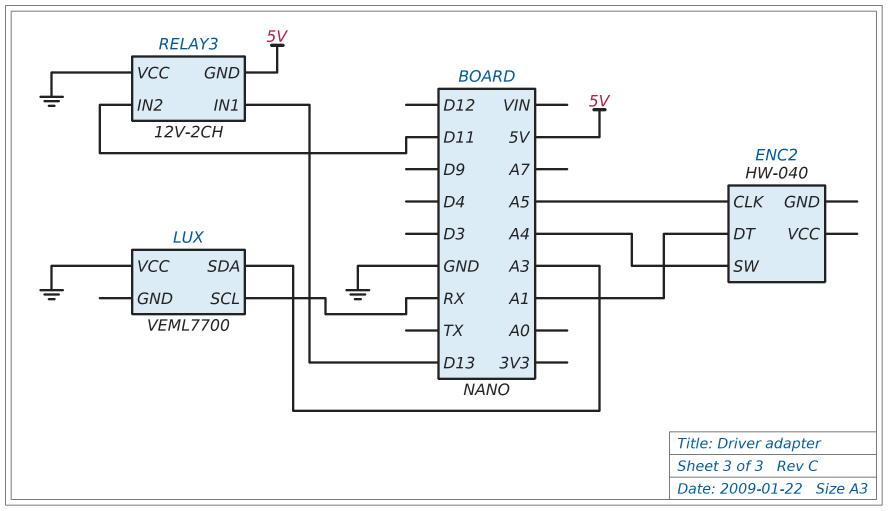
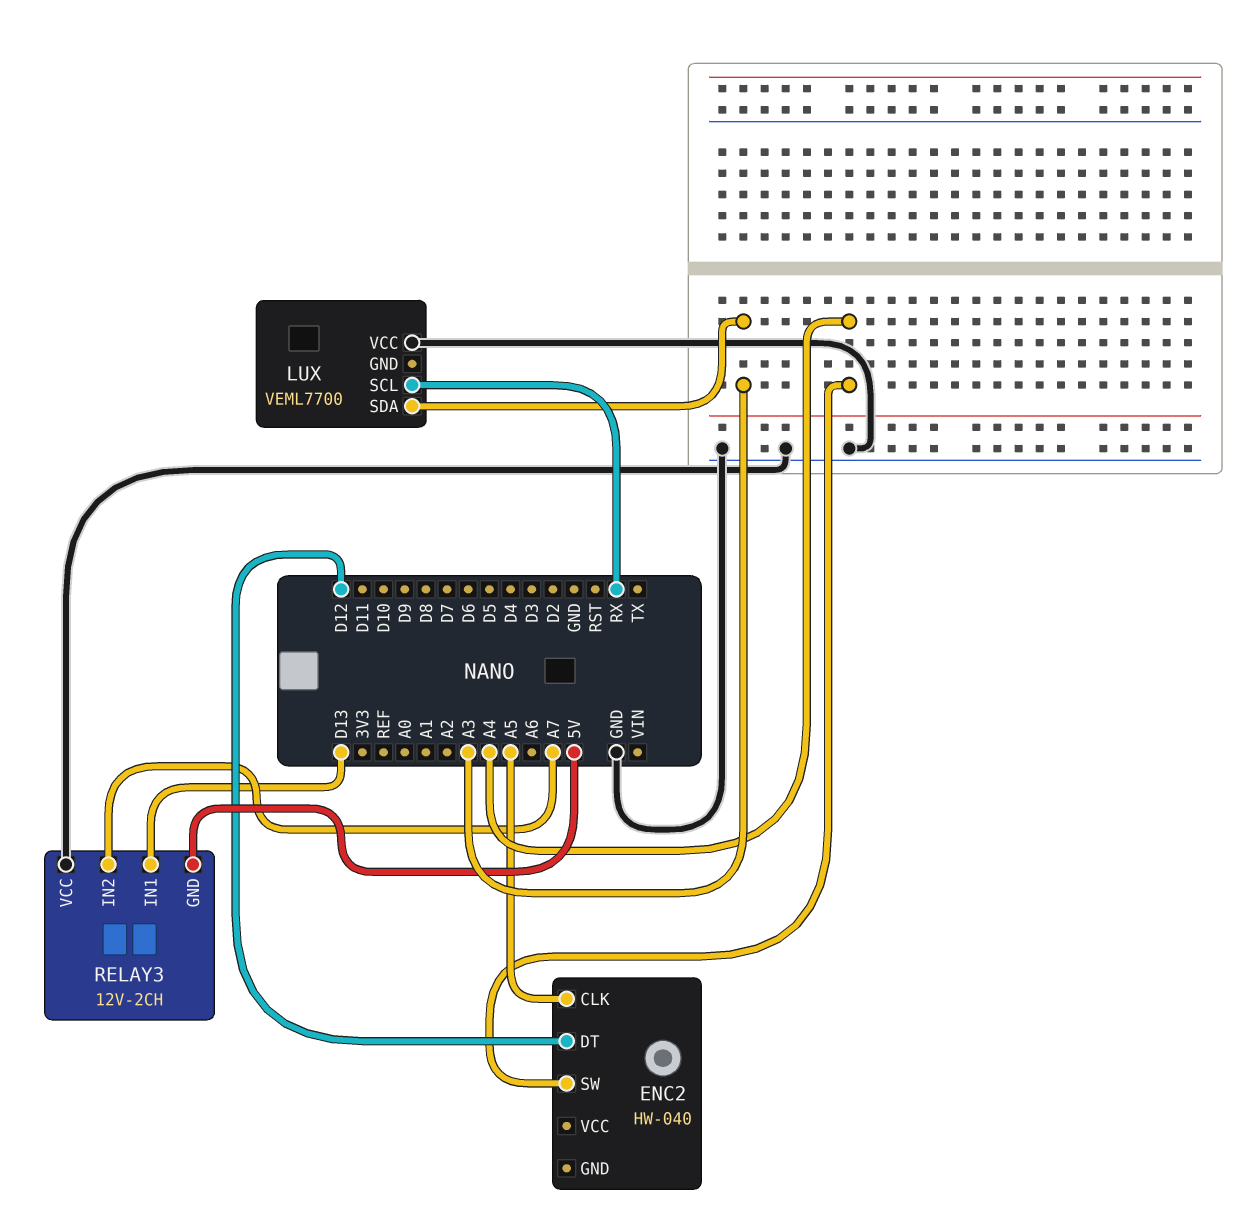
ENC2 pin DT: A1 -> D12
RELAY3 pin IN2: D11 -> A7

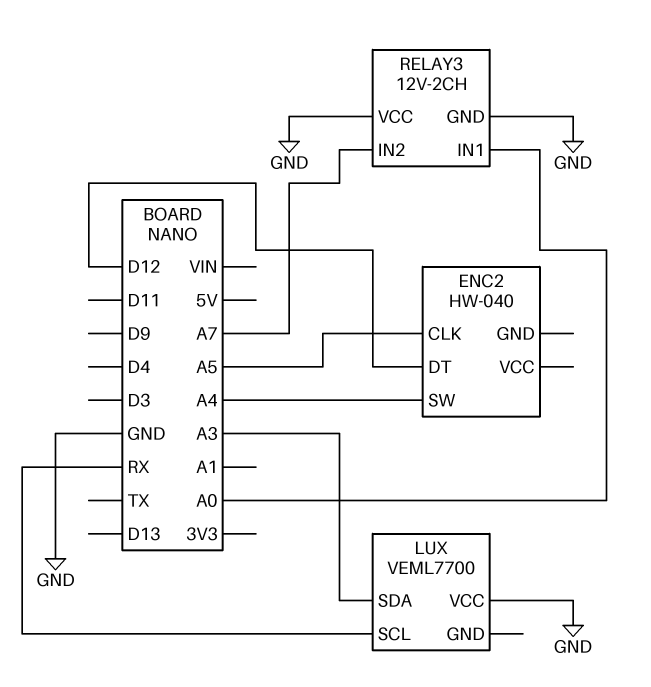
RELAY3 pin GND: 5V -> GND
RELAY3 pin IN1: D13 -> A0

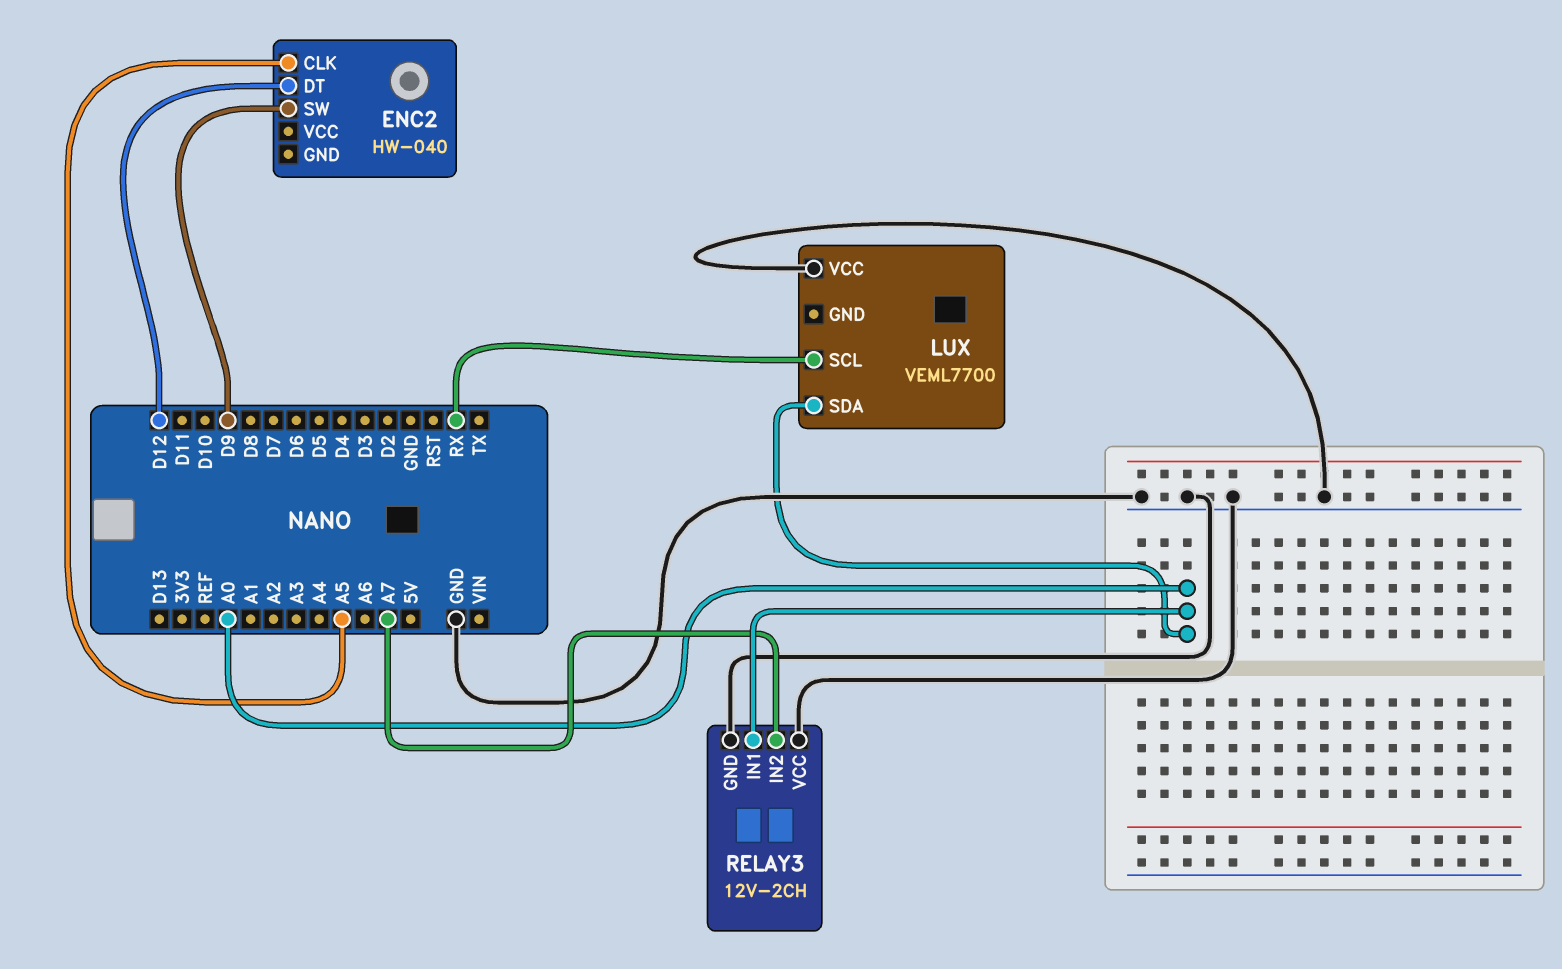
ENC2 pin SW: A4 -> D9
LUX pin SDA: A3 -> A0

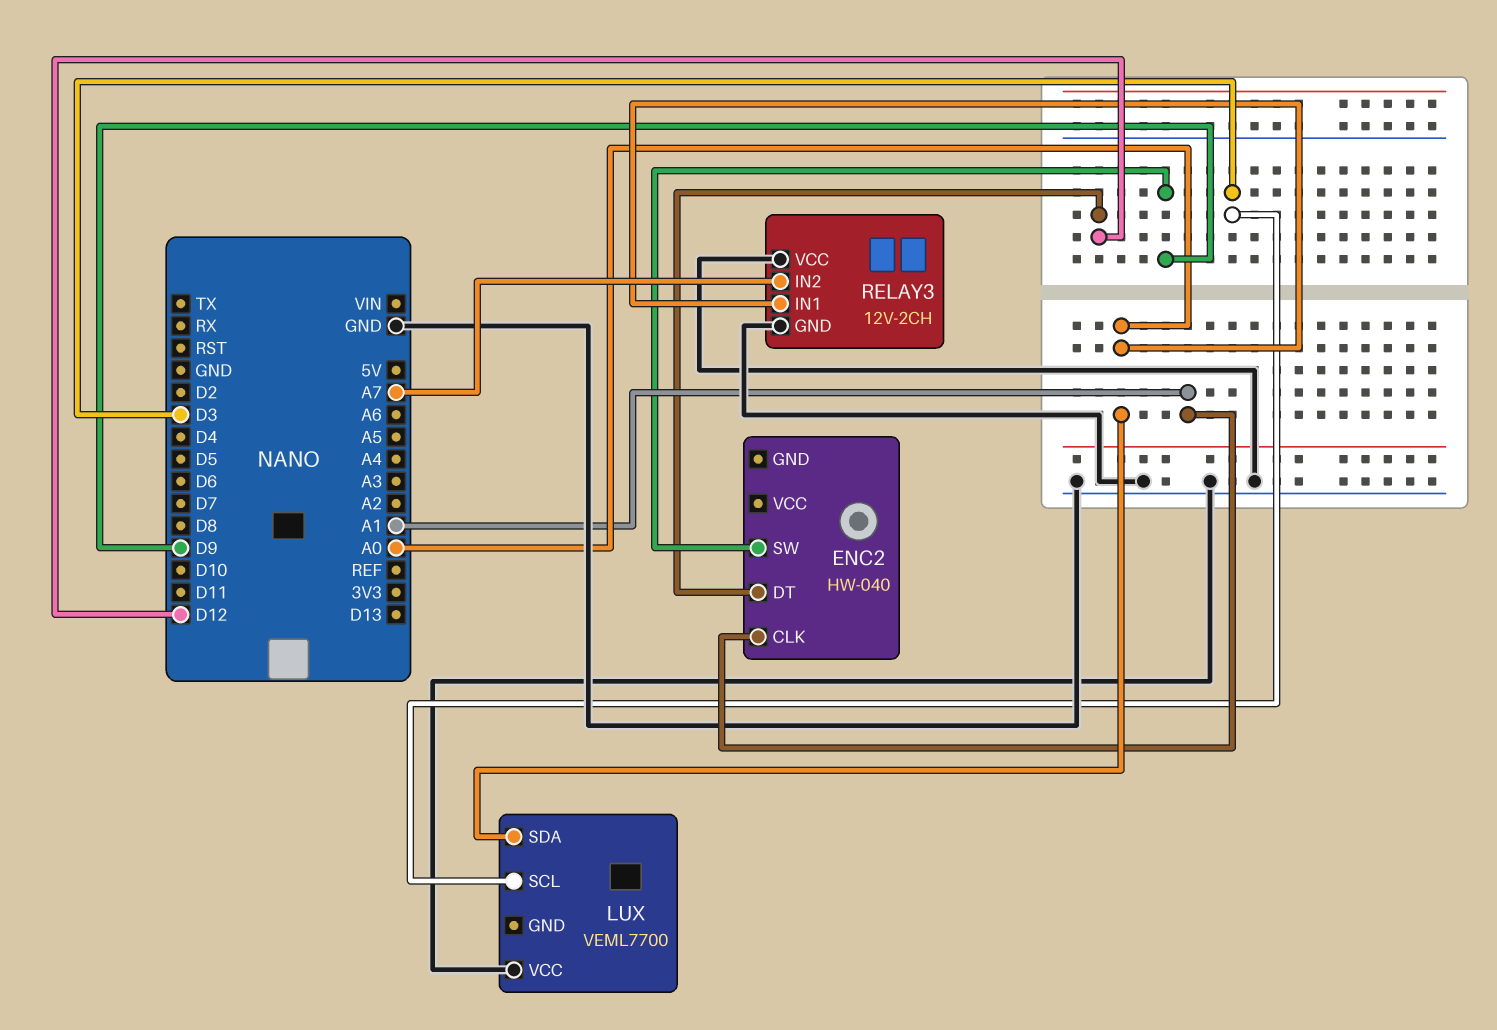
ENC2 pin CLK: A5 -> A1
LUX pin SCL: RX -> D3

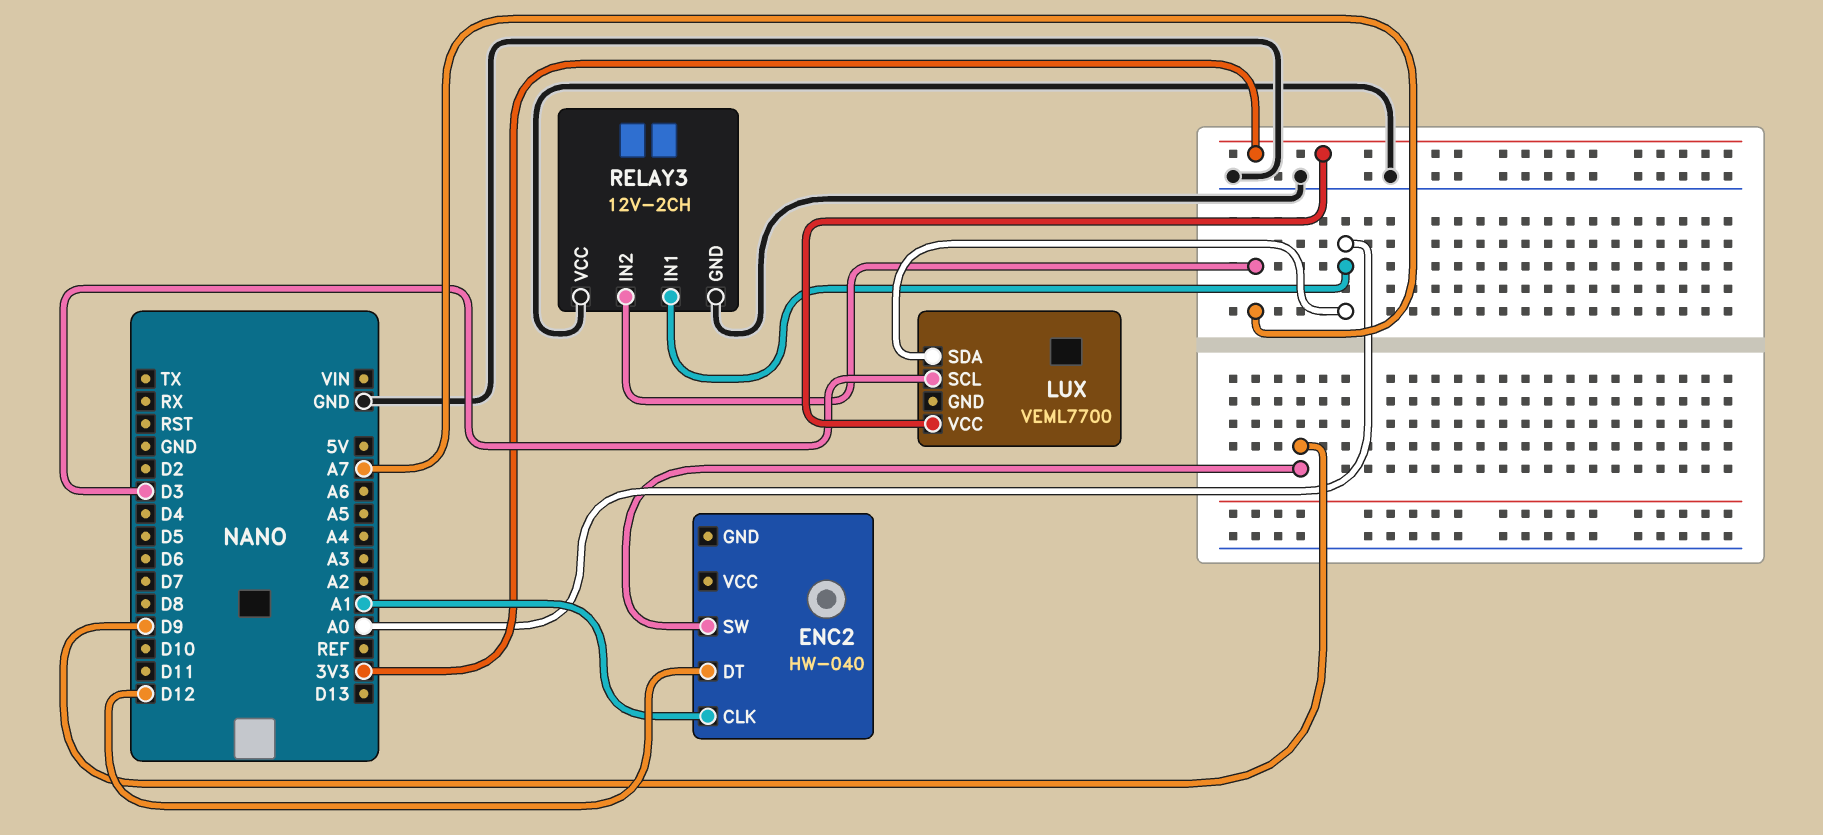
LUX pin VCC: GND -> 3V3

